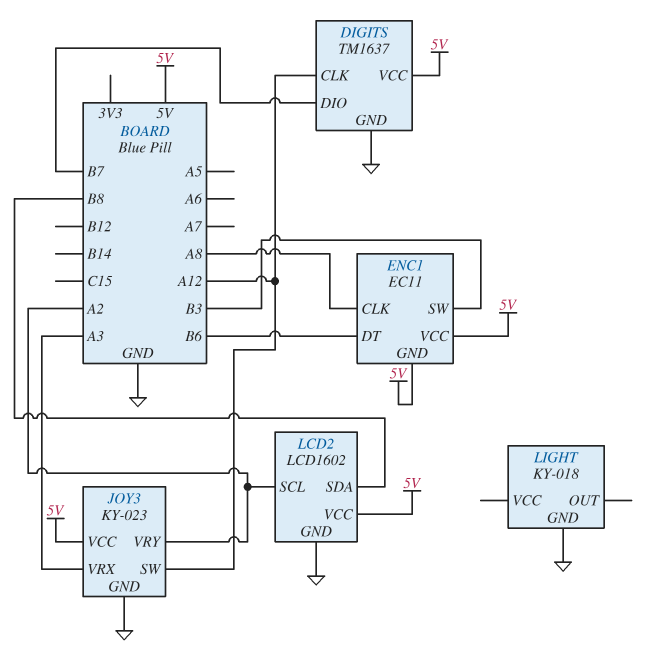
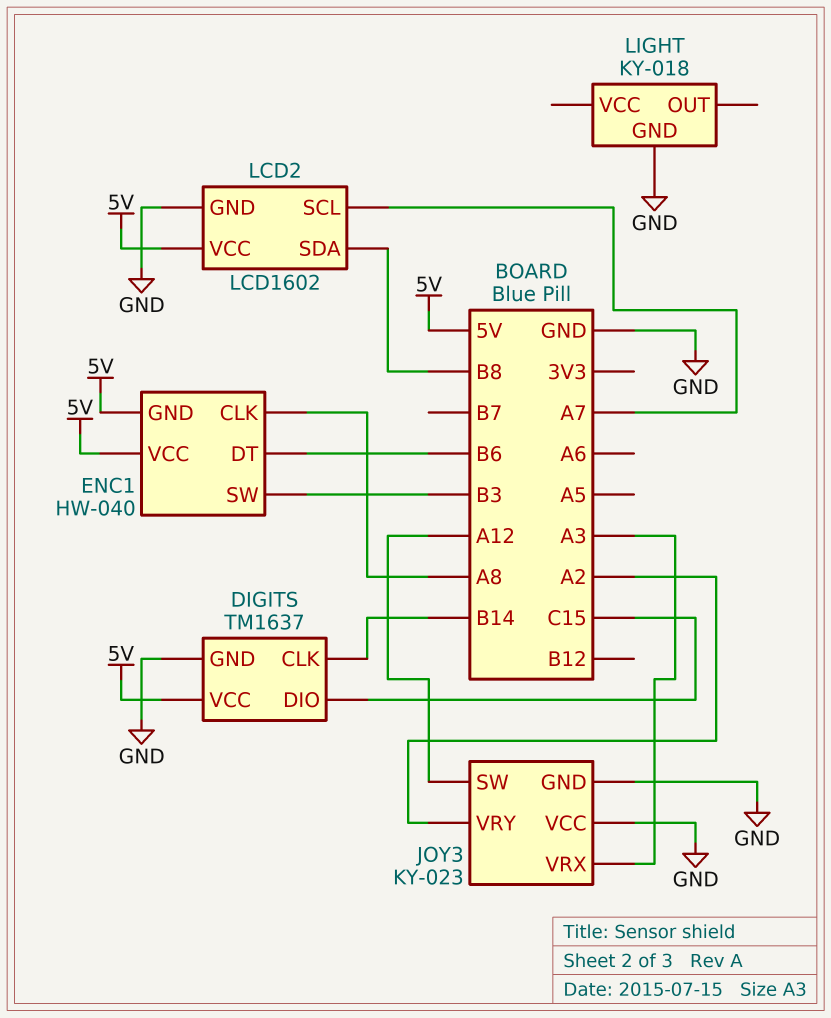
DIGITS pin CLK: A12 -> B14
DIGITS pin DIO: B7 -> C15
ENC1: EC11 -> HW-040
JOY3 pin VCC: 5V -> GND
LCD2 pin SCL: A2 -> A7

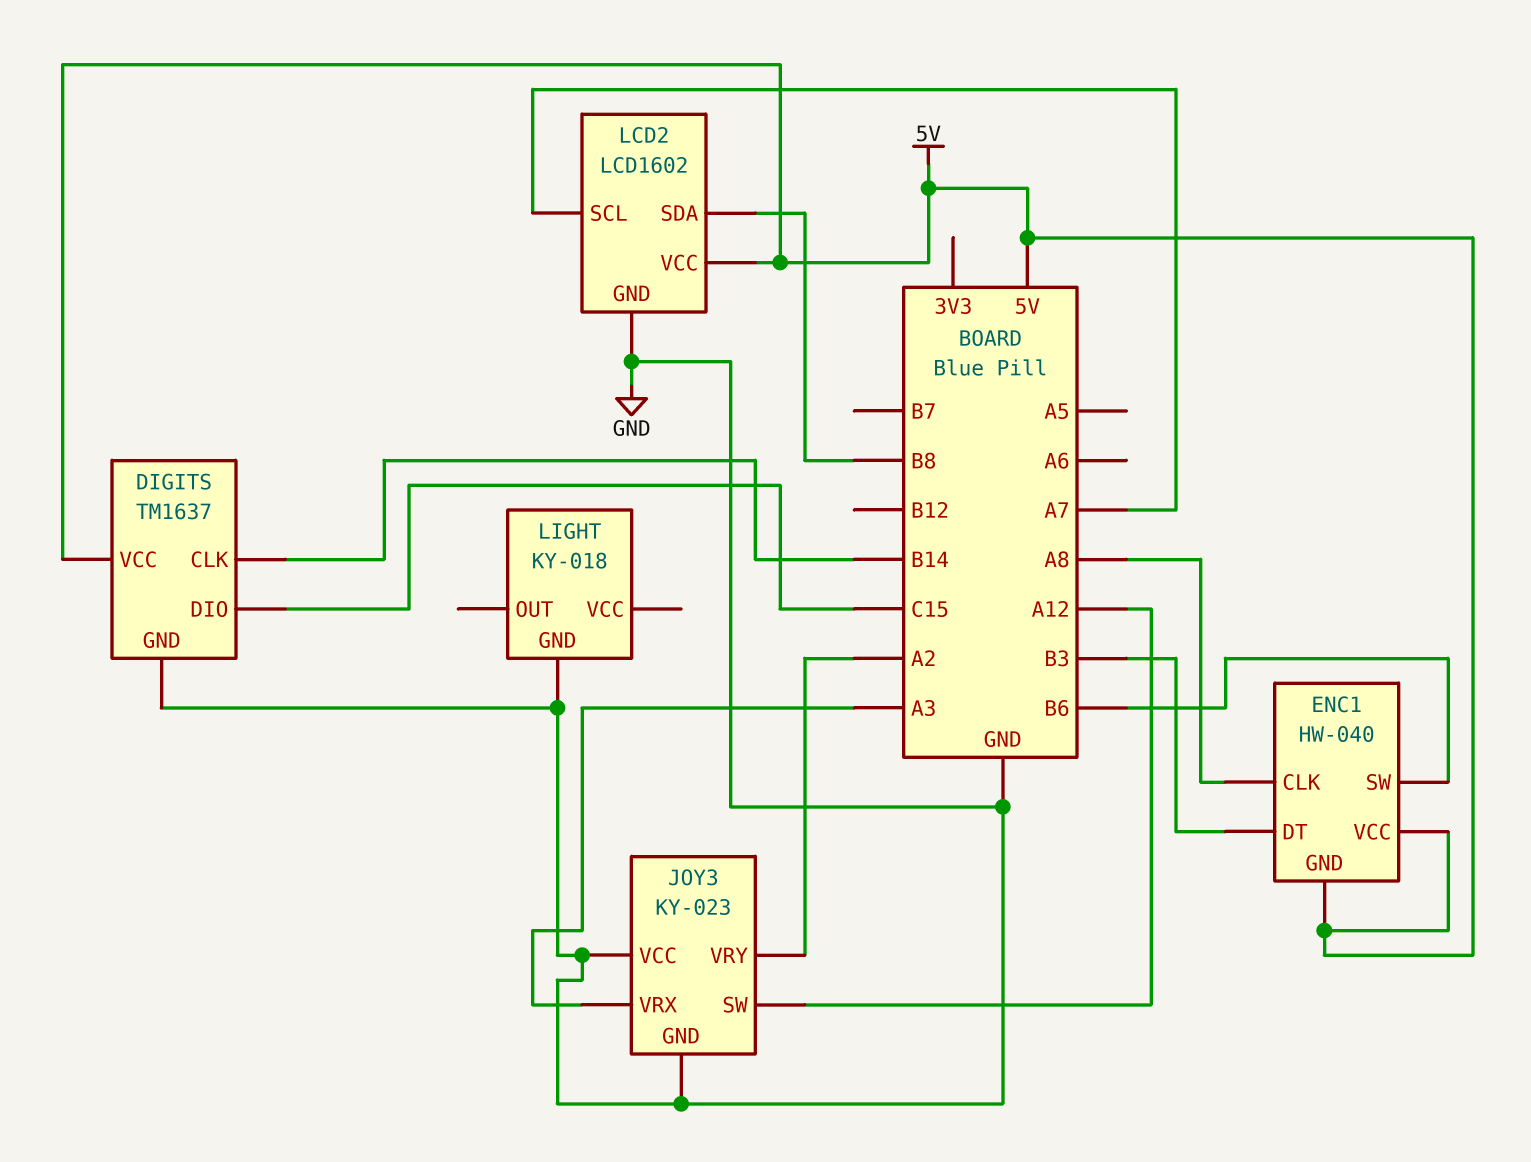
ENC1 pin DT: B6 -> B3
ENC1 pin SW: B3 -> B6

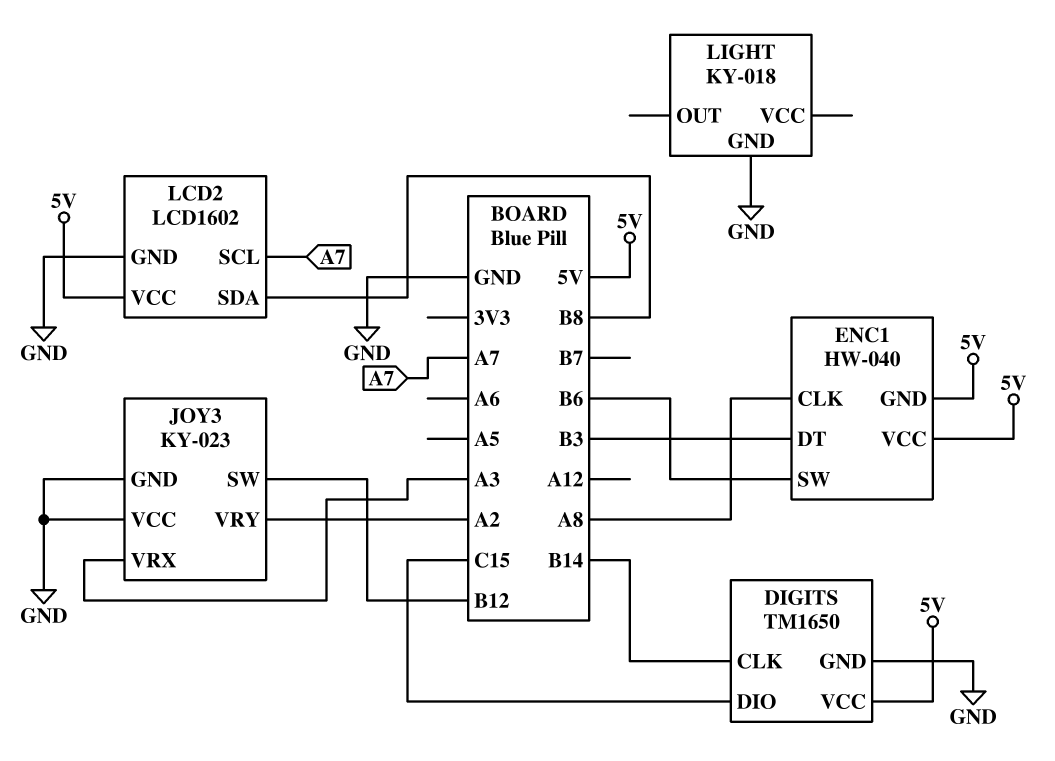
DIGITS: TM1637 -> TM1650
JOY3 pin SW: A12 -> B12

